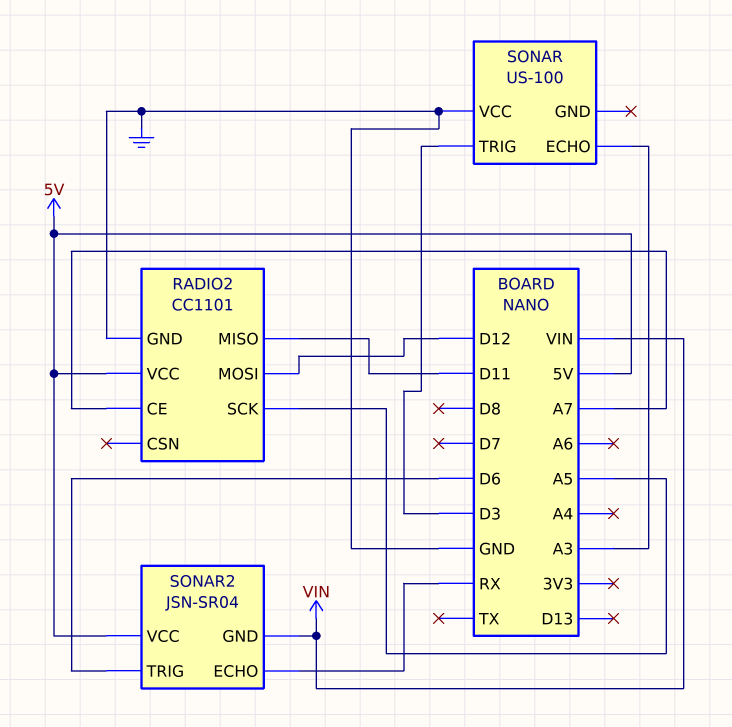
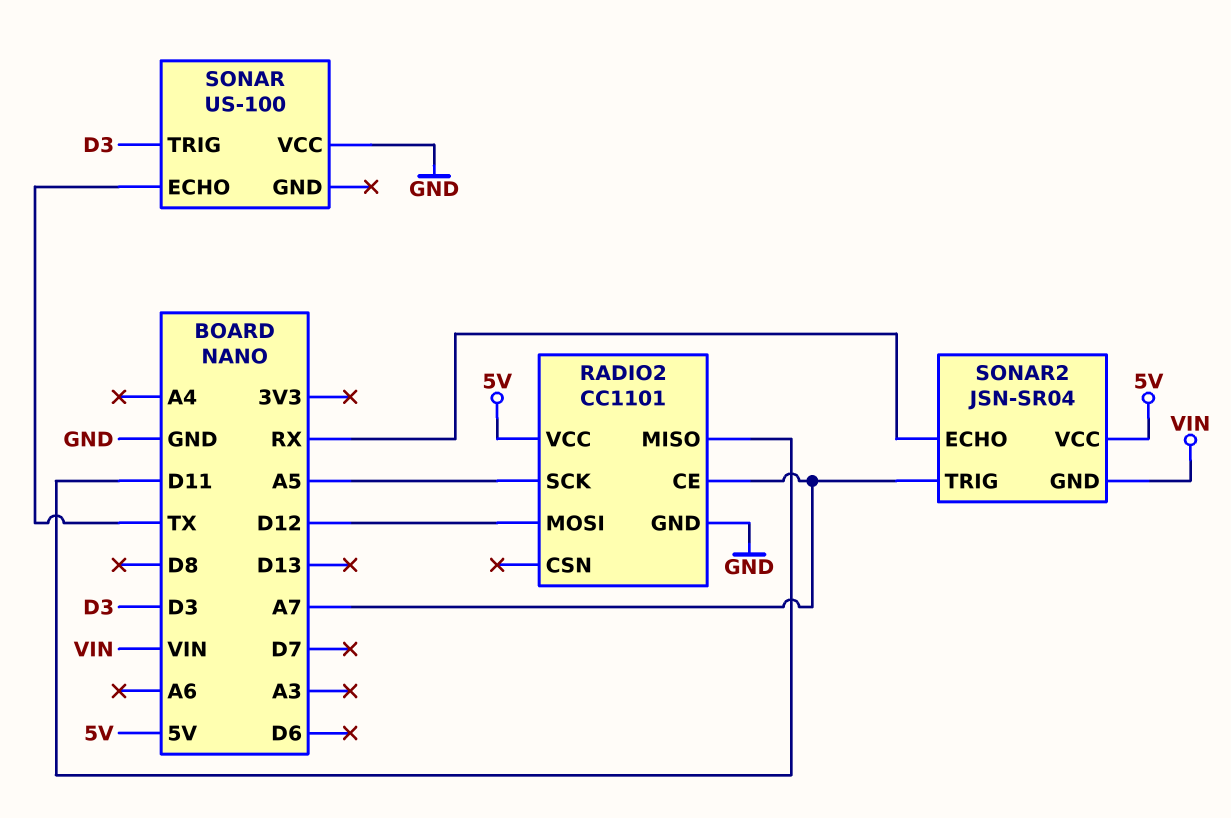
SONAR pin ECHO: A3 -> TX
SONAR2 pin TRIG: D6 -> A7

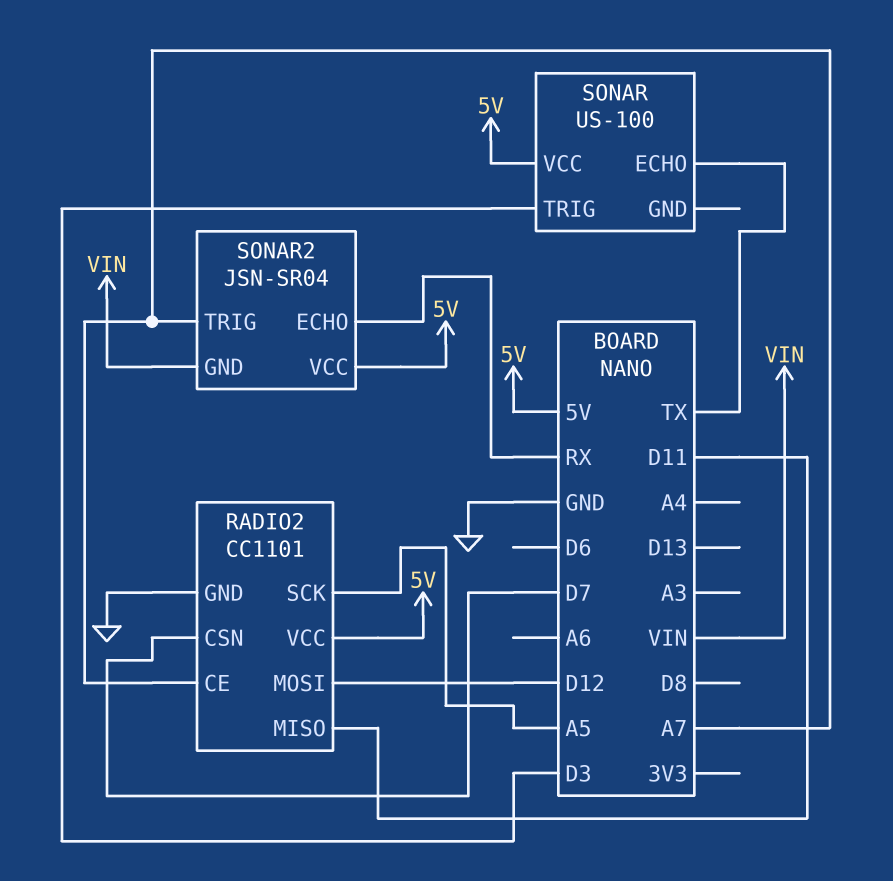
RADIO2 pin CSN: none -> D7
SONAR pin VCC: GND -> 5V

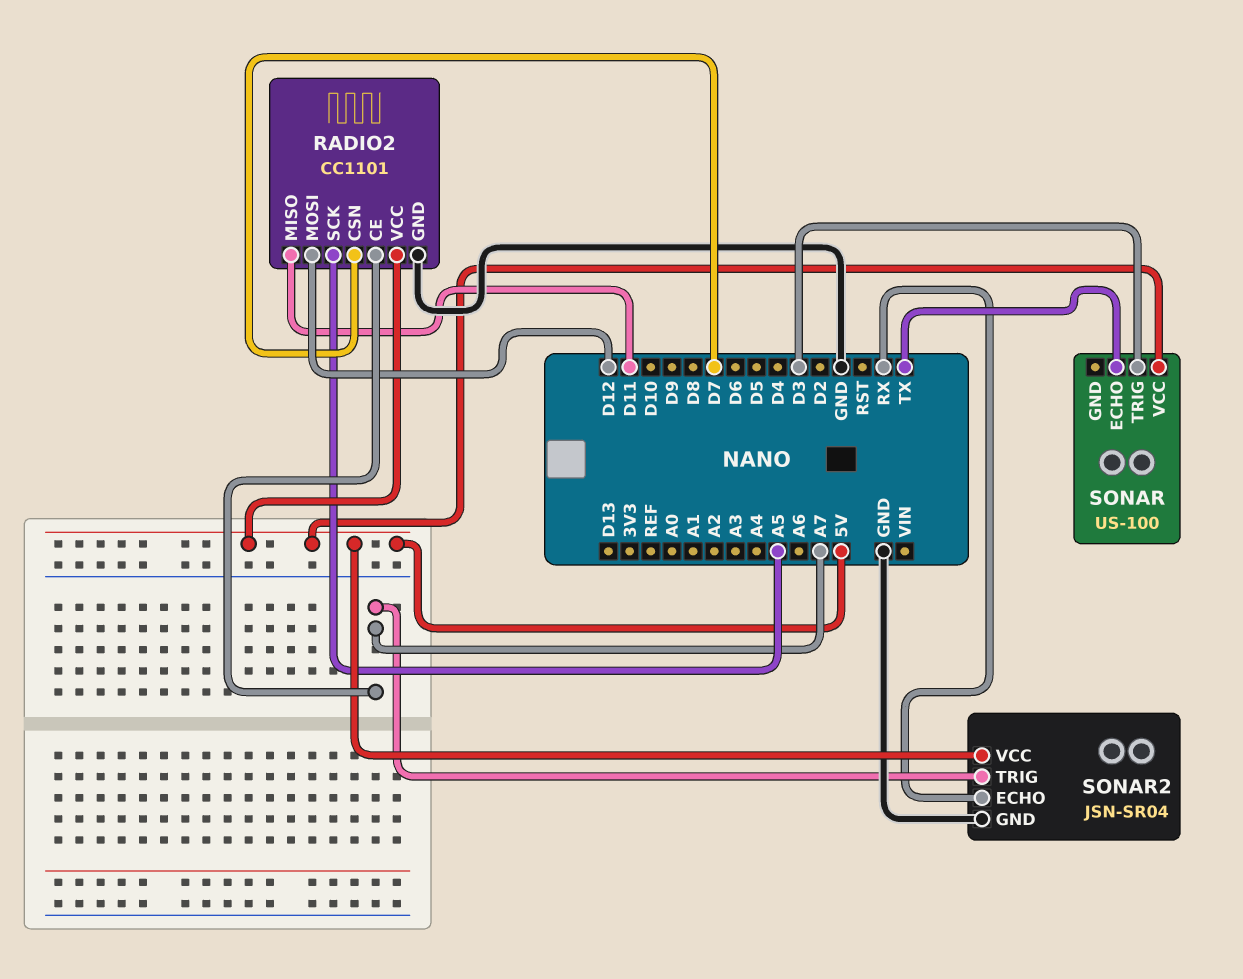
SONAR2 pin GND: VIN -> GND

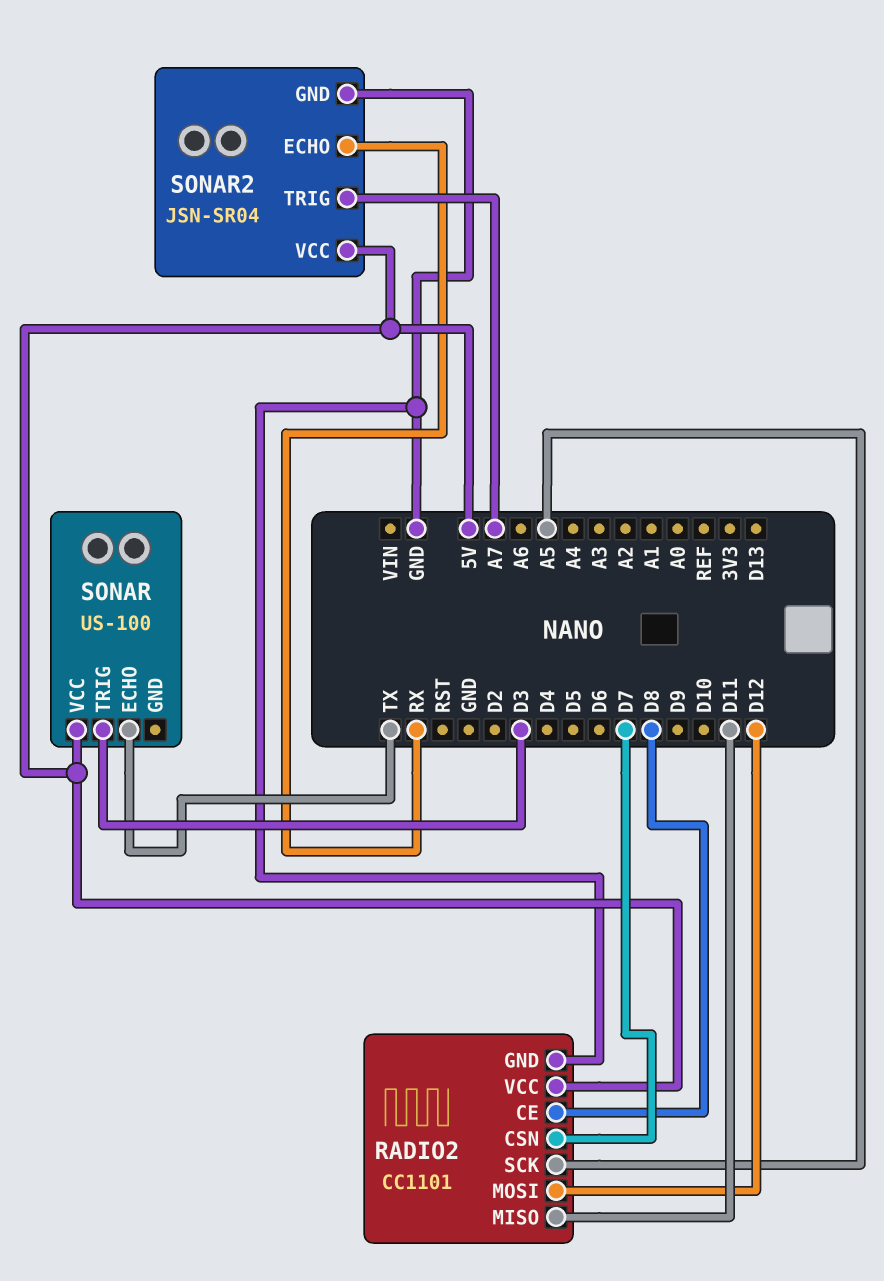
RADIO2 pin CE: A7 -> D8

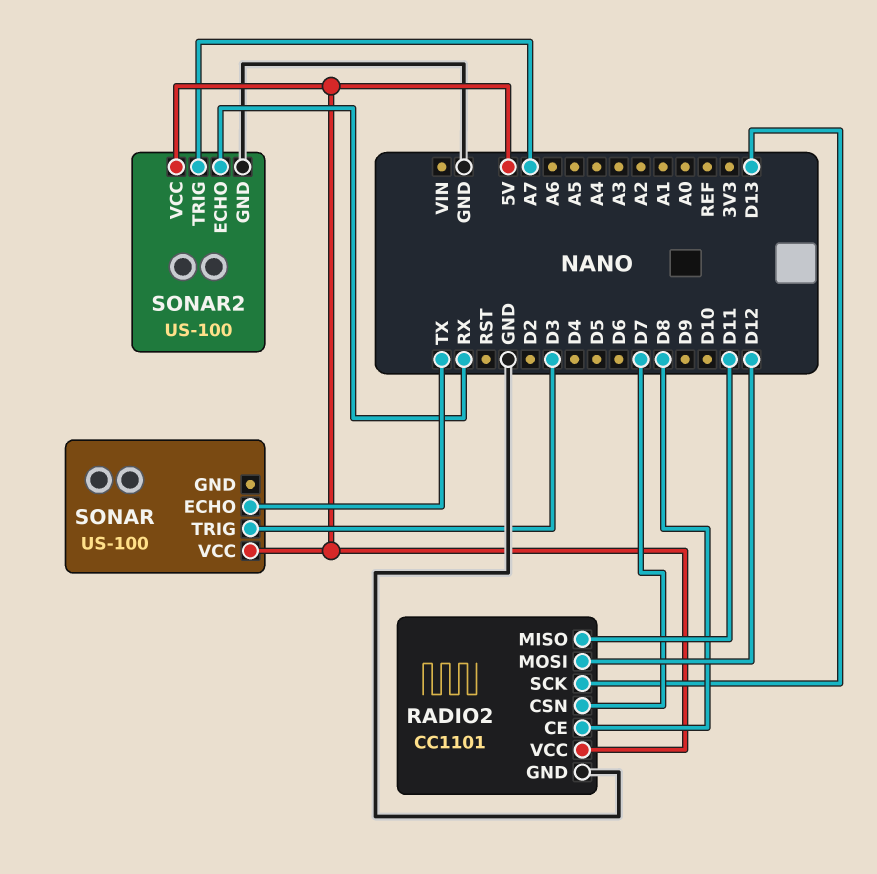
RADIO2 pin SCK: A5 -> D13
SONAR2: JSN-SR04 -> US-100

